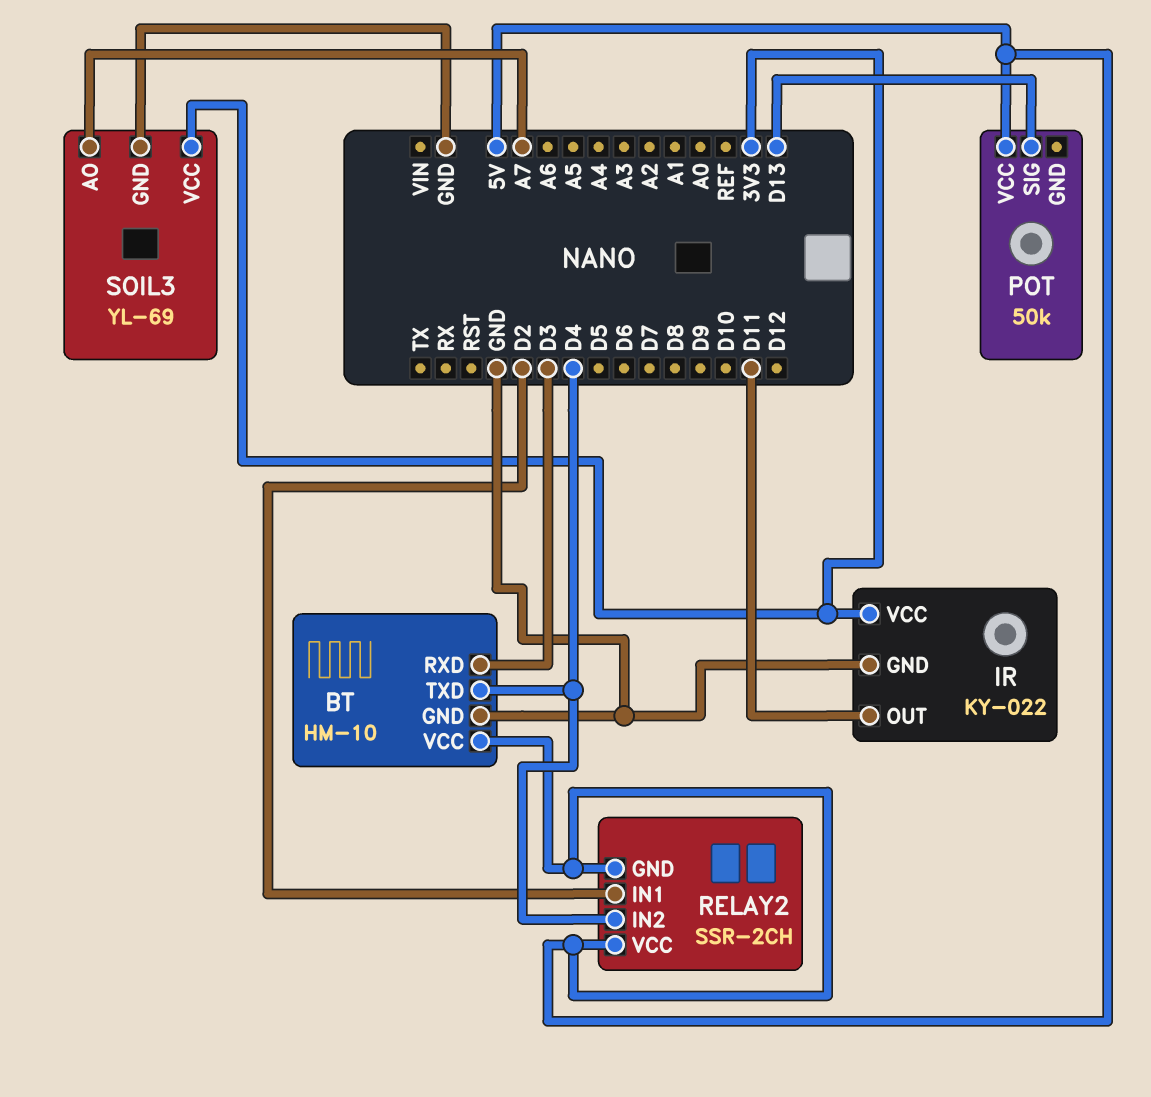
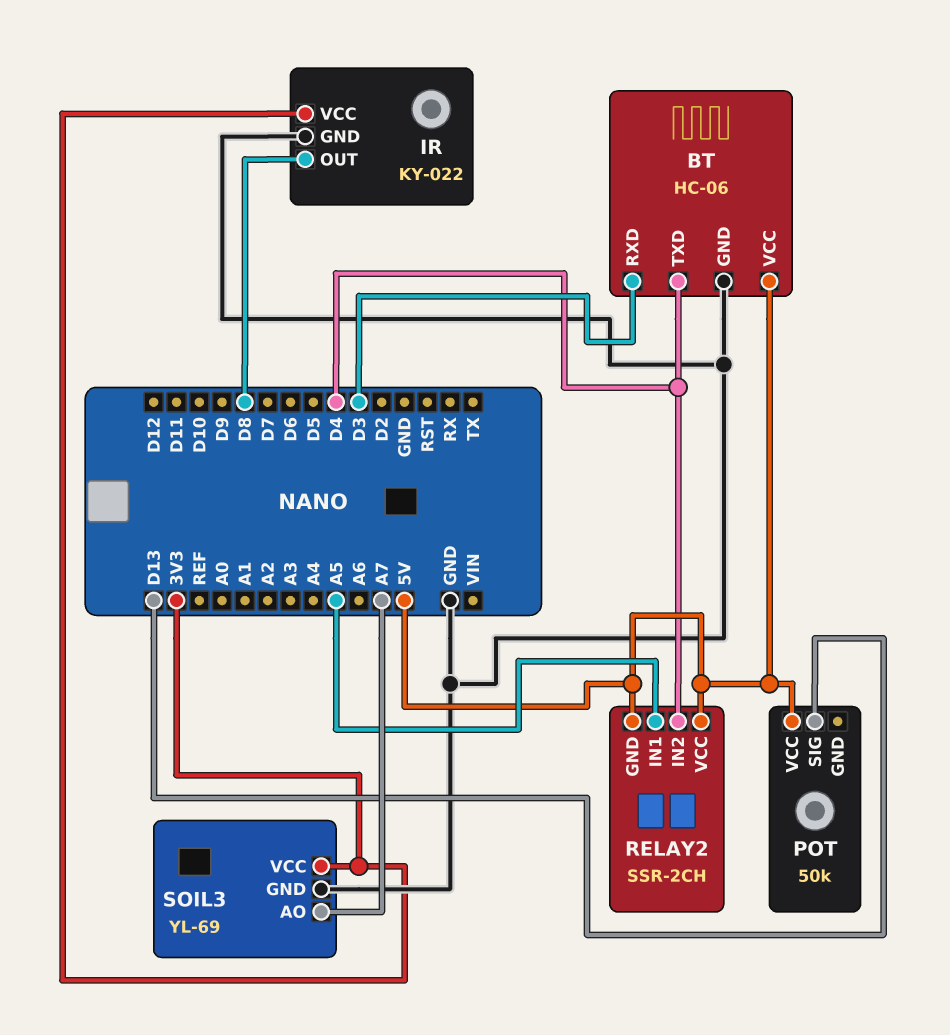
BT: HM-10 -> HC-06
IR pin OUT: D11 -> D8
RELAY2 pin IN1: D2 -> A5

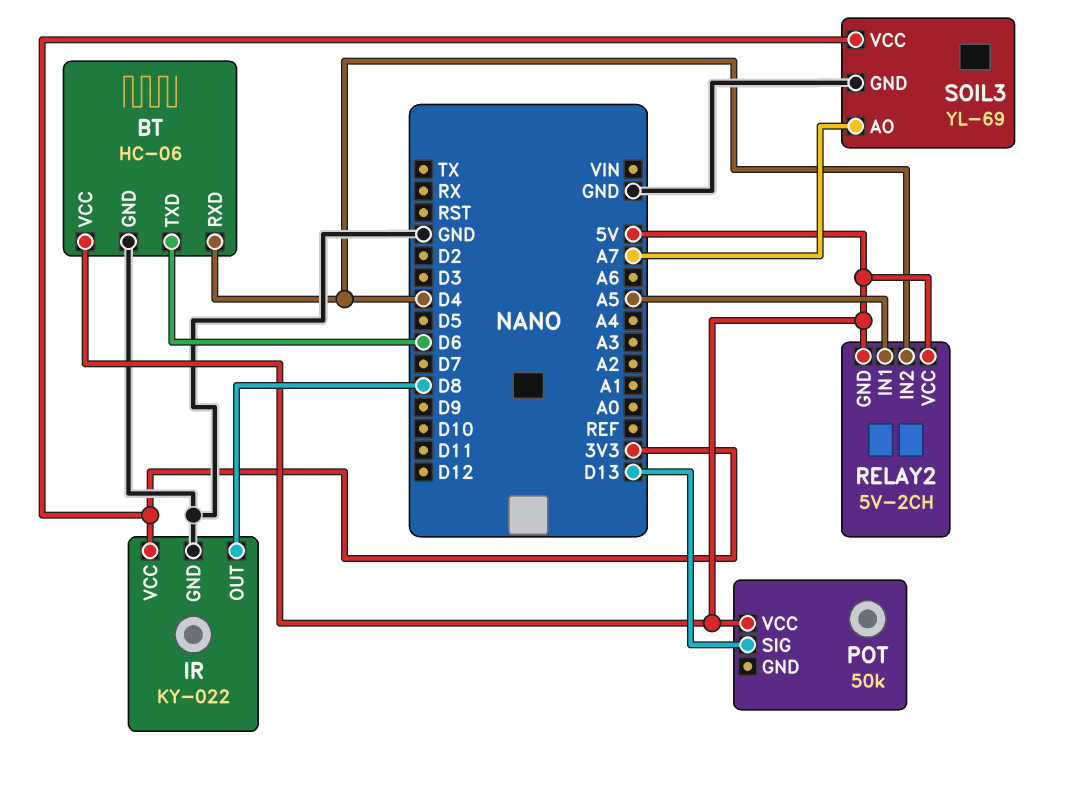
BT pin RXD: D3 -> D4
BT pin TXD: D4 -> D6
RELAY2: SSR-2CH -> 5V-2CH

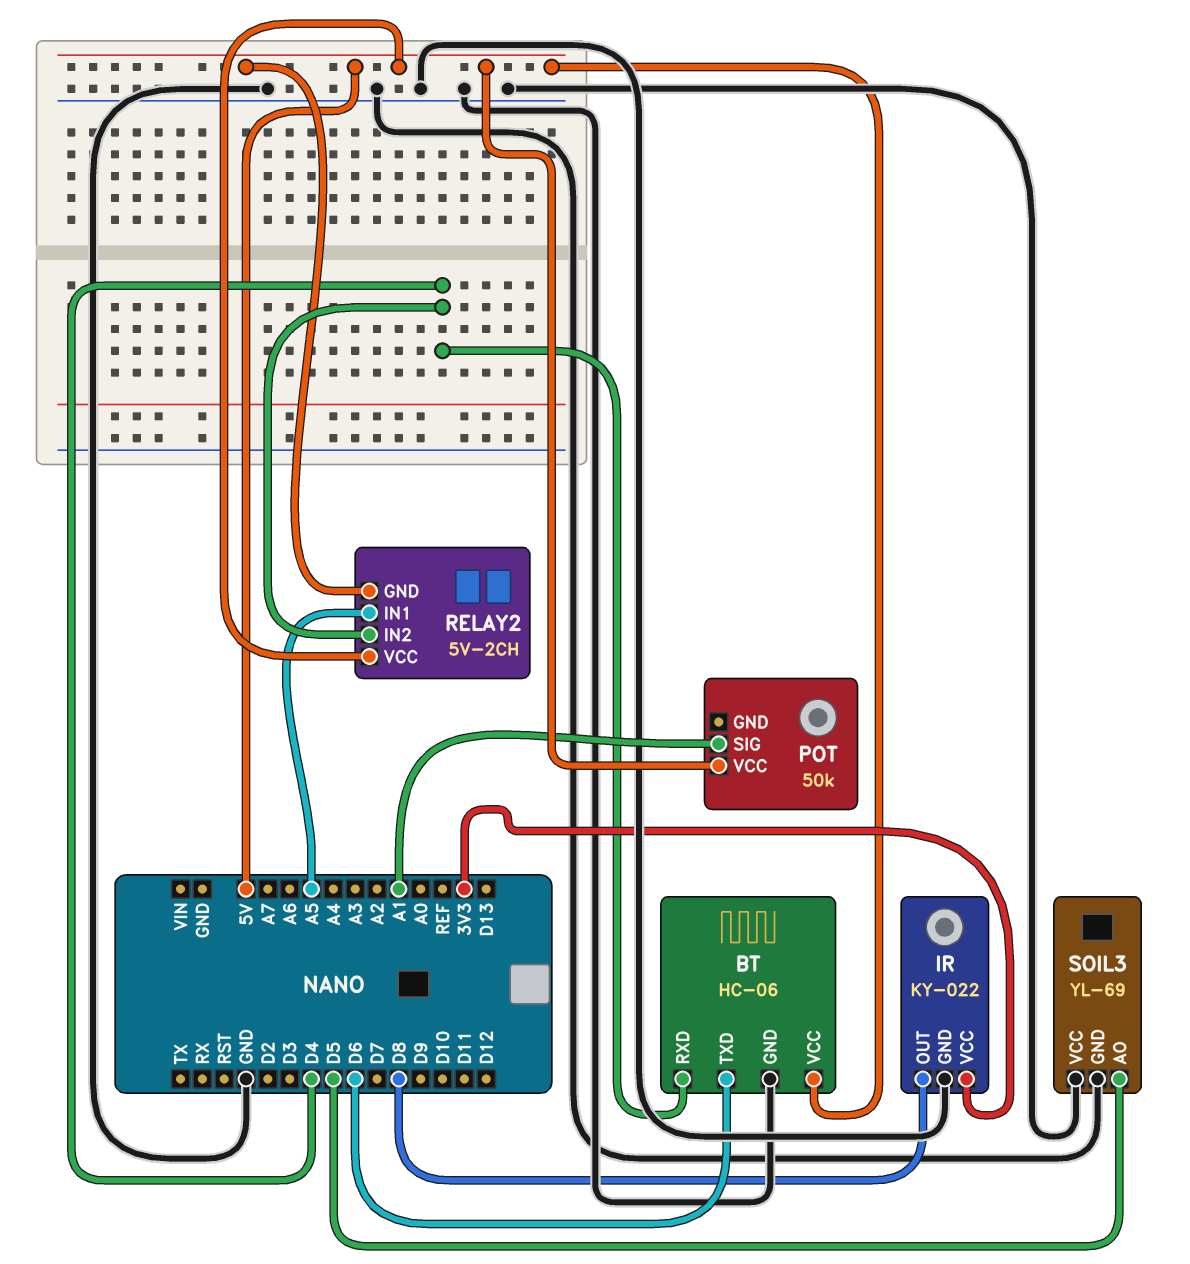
POT pin SIG: D13 -> A1
SOIL3 pin AO: A7 -> D5
SOIL3 pin VCC: 3V3 -> GND

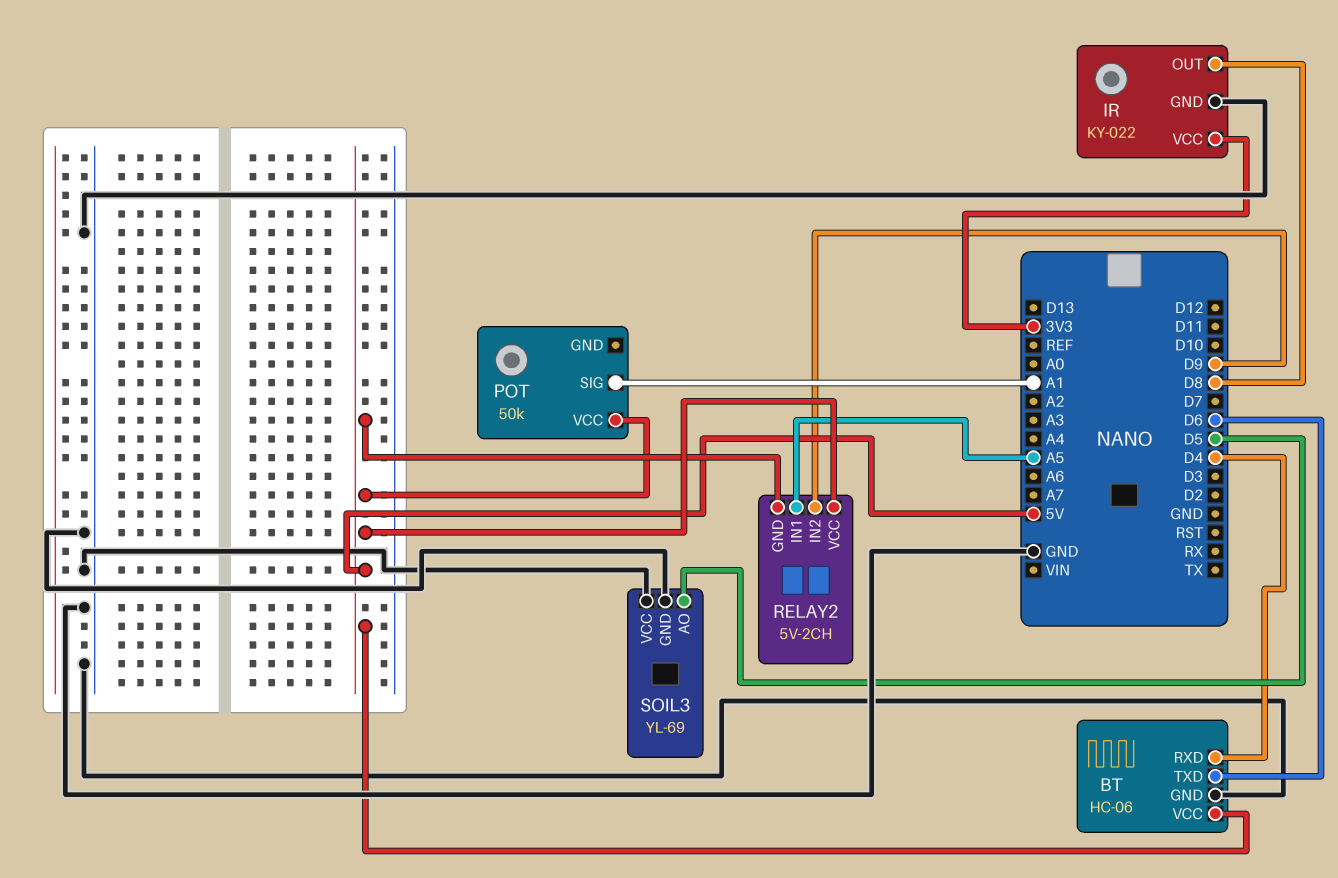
RELAY2 pin IN2: D4 -> D9

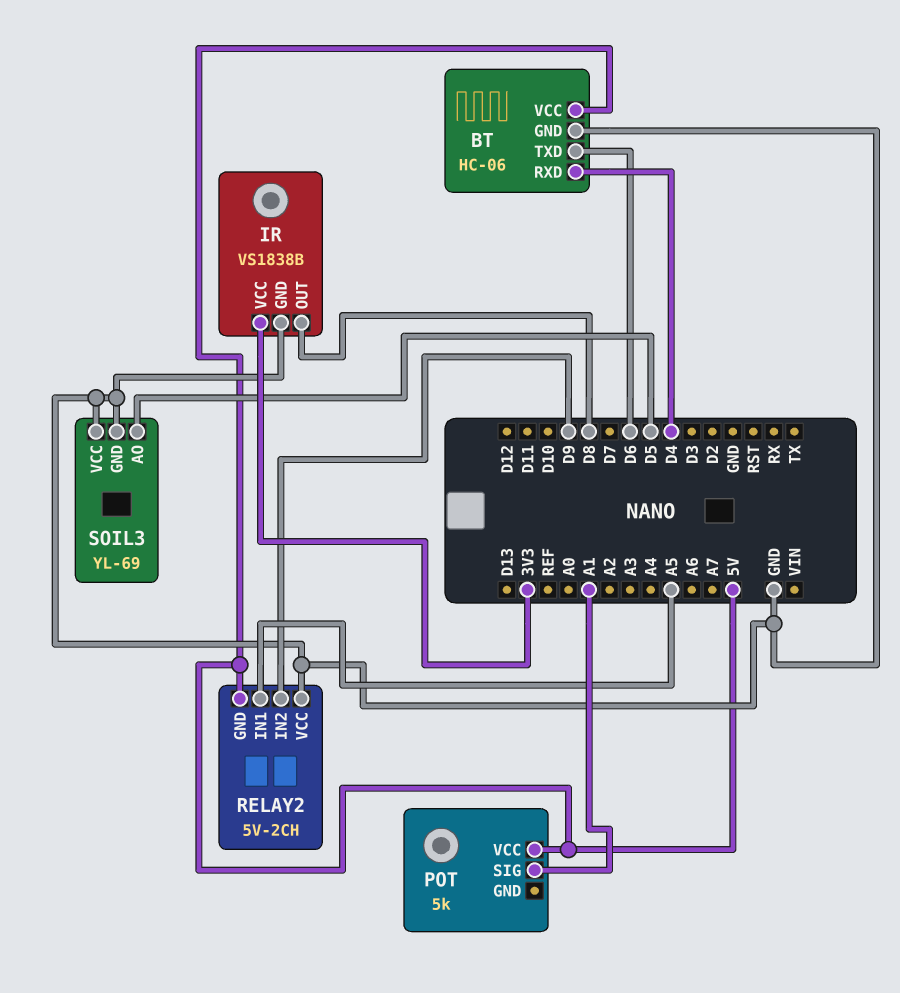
IR: KY-022 -> VS1838B
POT: 50k -> 5k
RELAY2 pin VCC: 5V -> GND

